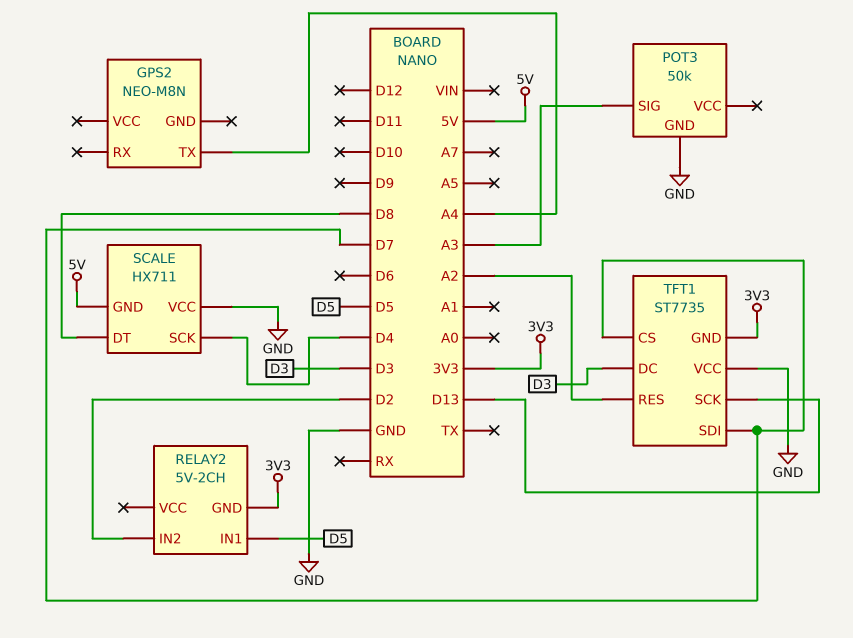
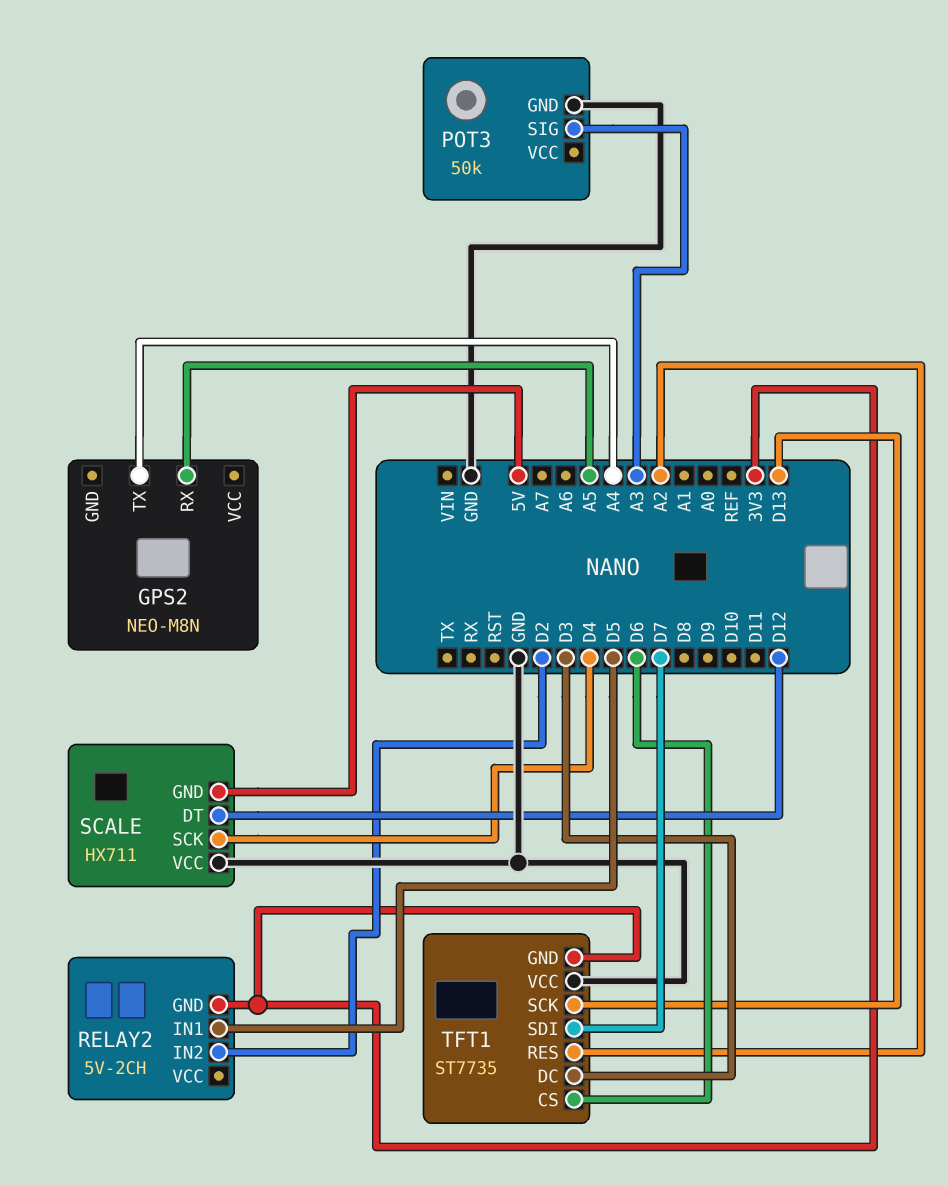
GPS2 pin RX: none -> A5
SCALE pin DT: D8 -> D12
TFT1 pin CS: D7 -> D6

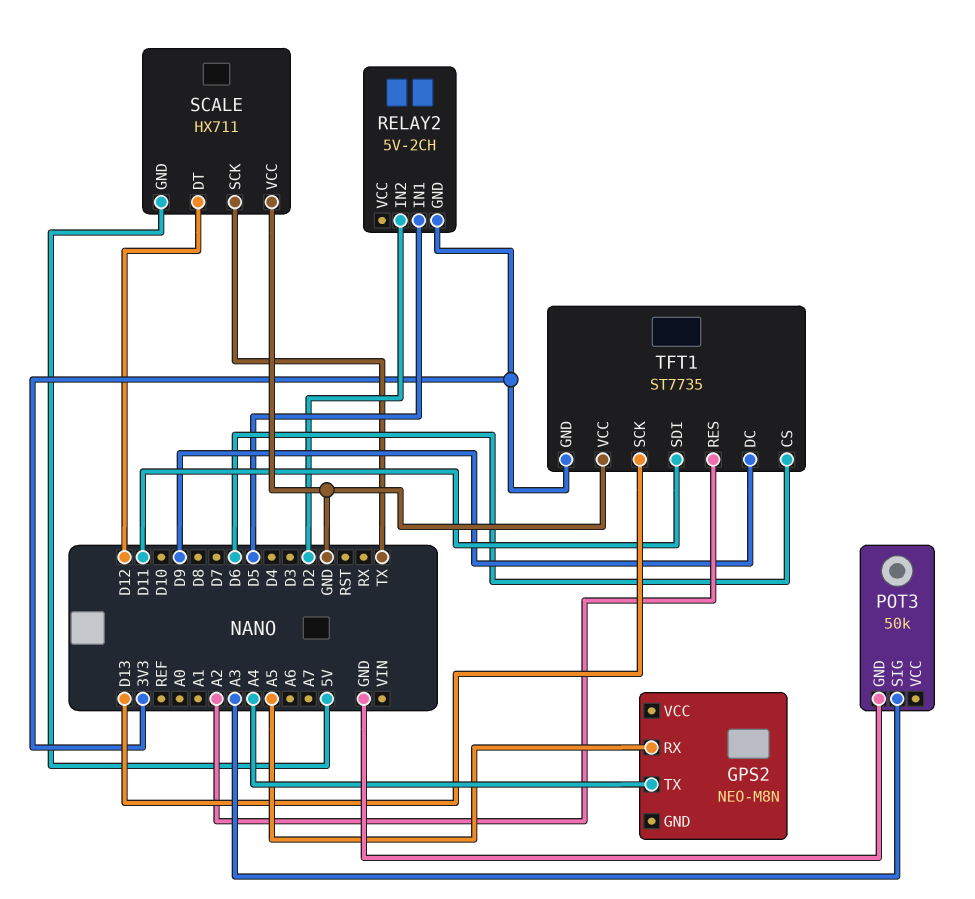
SCALE pin SCK: D4 -> TX
TFT1 pin DC: D3 -> D9
TFT1 pin SDI: D7 -> D11

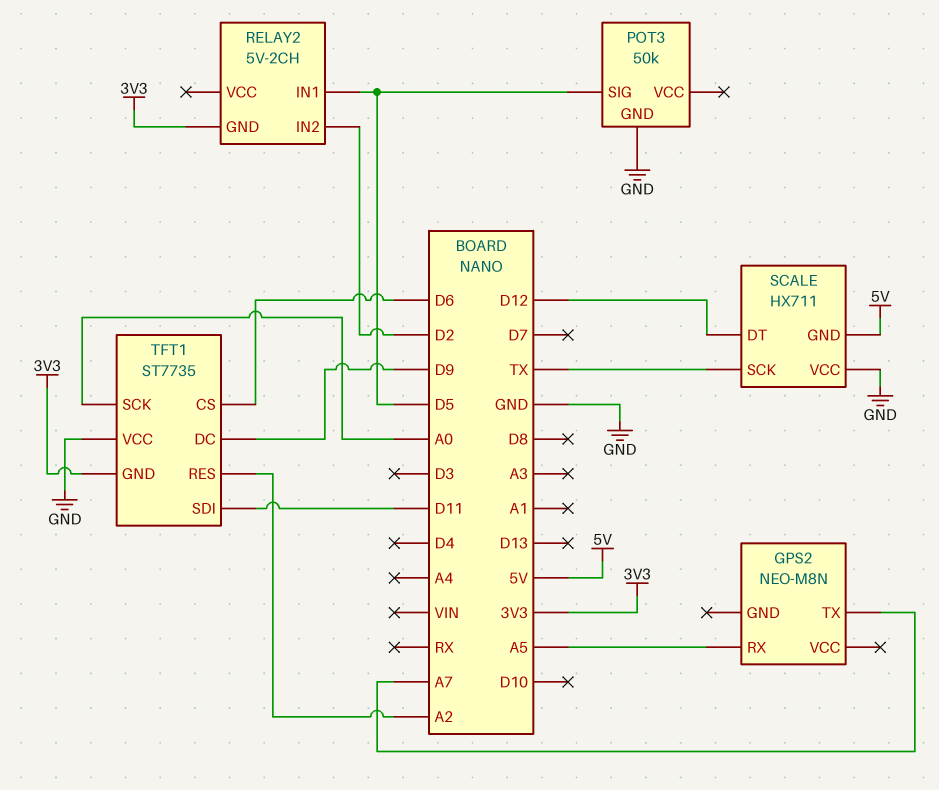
GPS2 pin TX: A4 -> A7
POT3 pin SIG: A3 -> D5
TFT1 pin SCK: D13 -> A0

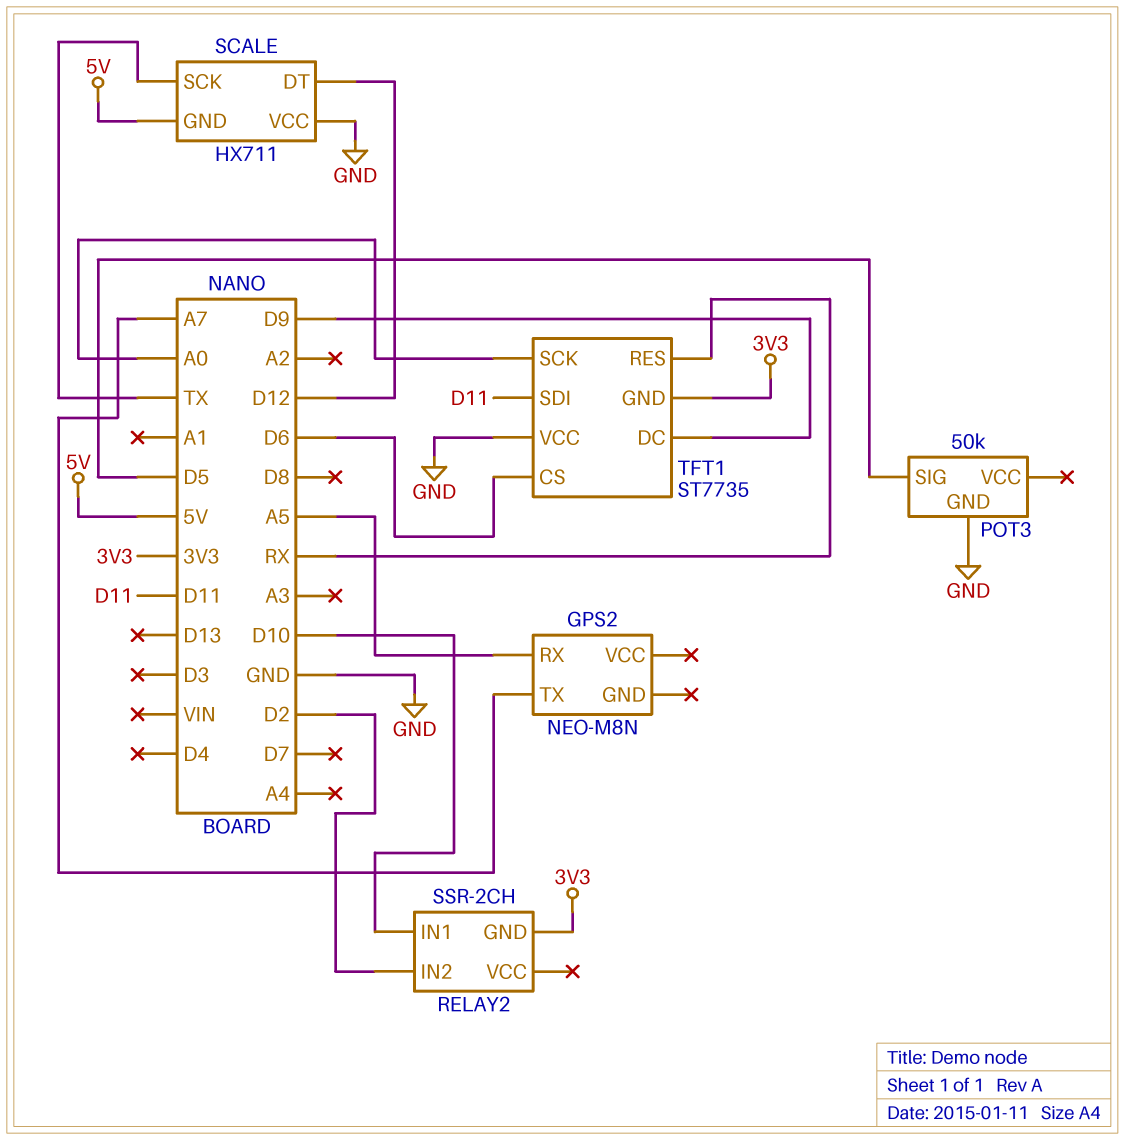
RELAY2: 5V-2CH -> SSR-2CH
RELAY2 pin IN1: D5 -> D10
TFT1 pin RES: A2 -> RX

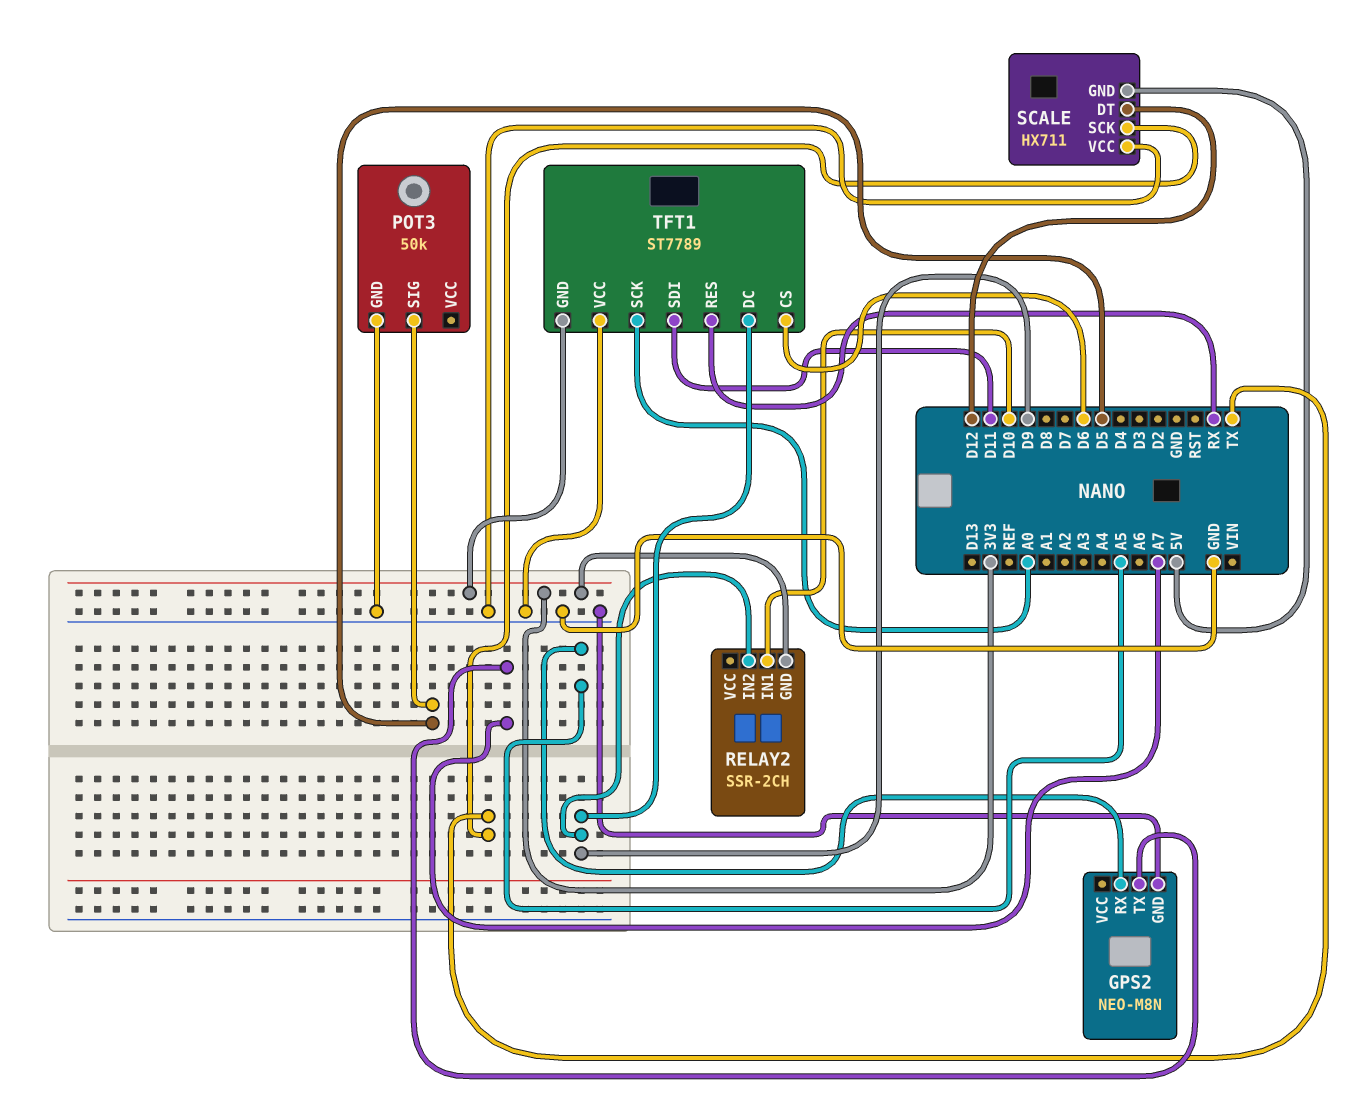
GPS2 pin GND: none -> GND
RELAY2 pin IN2: D2 -> D9
TFT1: ST7735 -> ST7789

